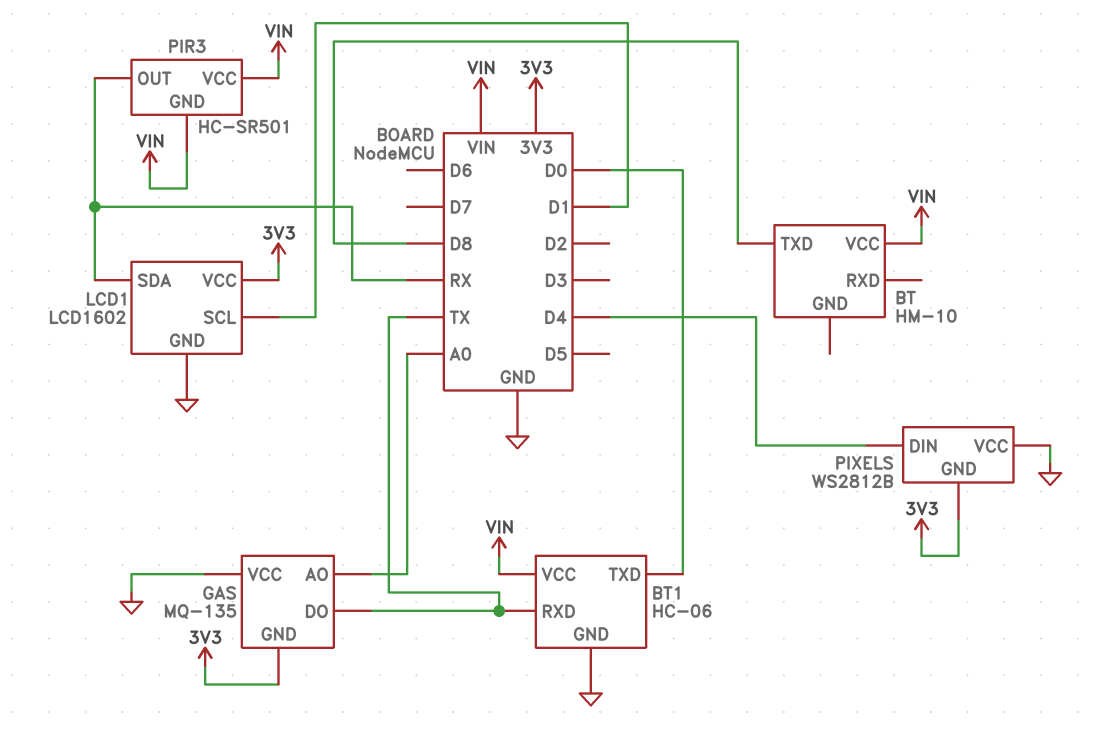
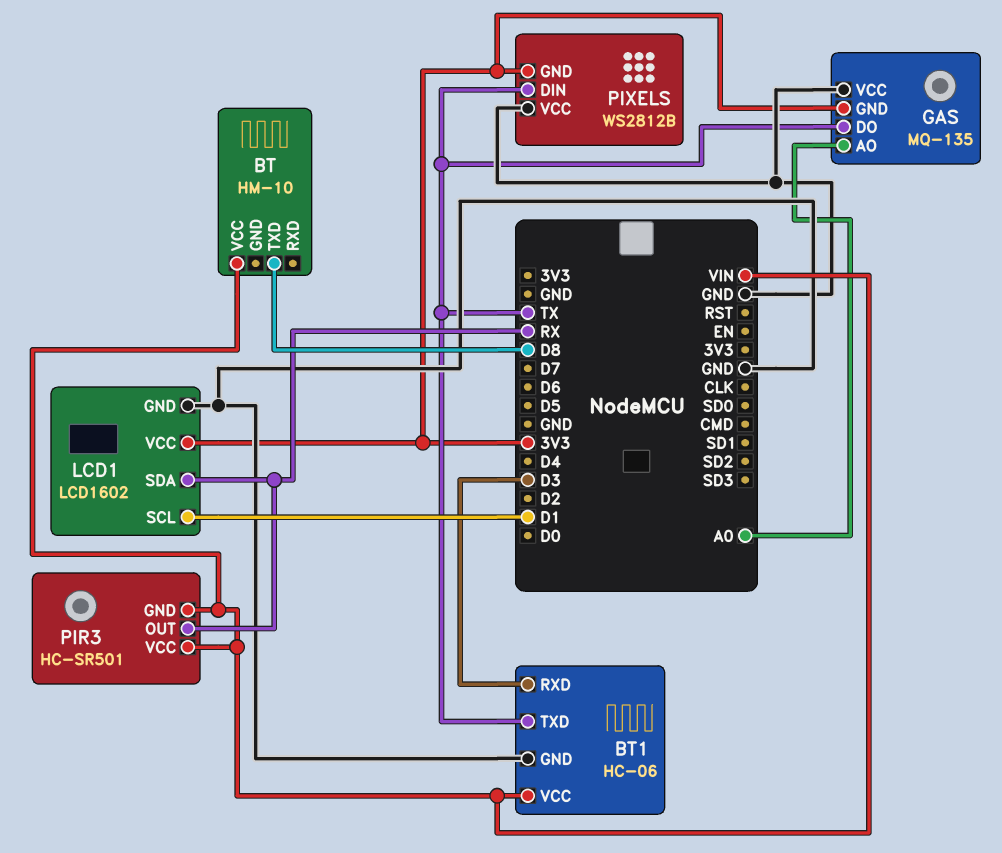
BT1 pin RXD: TX -> D3
BT1 pin TXD: D0 -> TX
PIXELS pin DIN: D4 -> TX

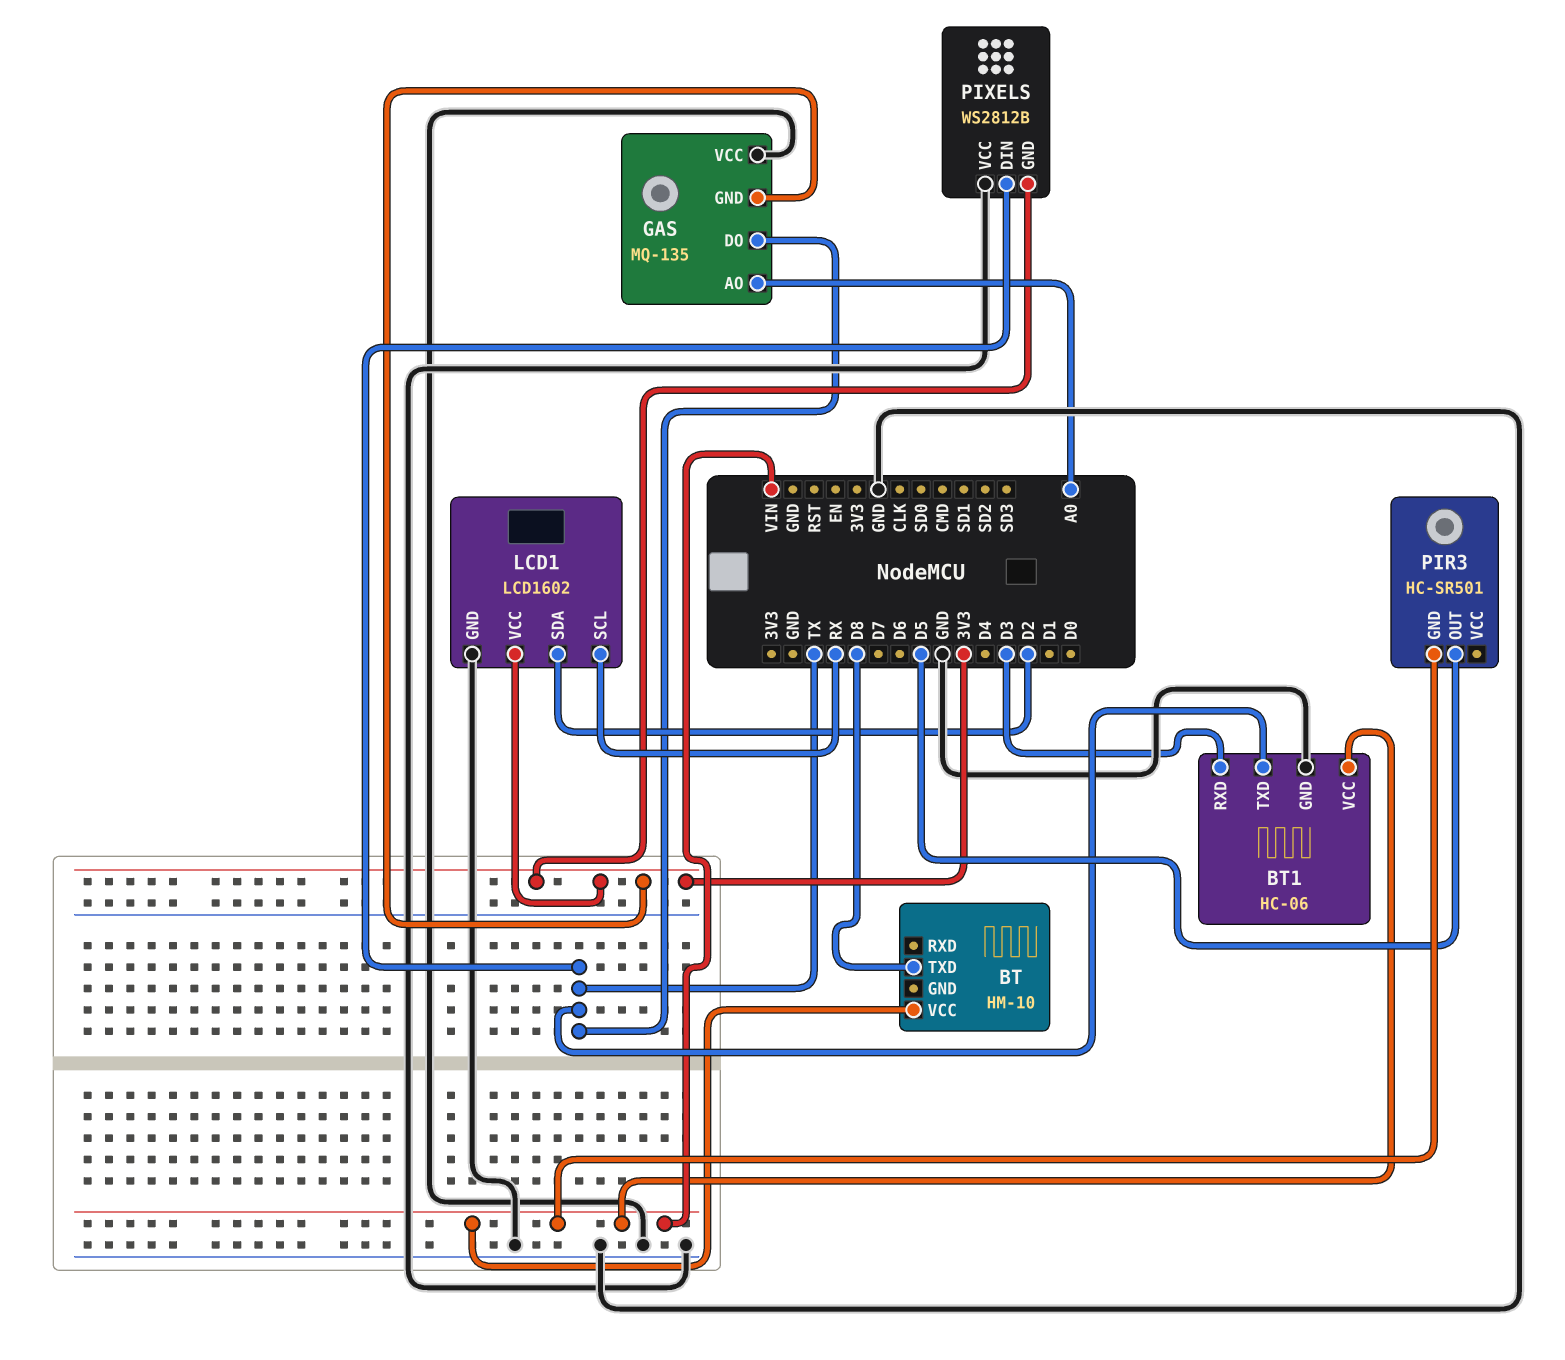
LCD1 pin SCL: D1 -> RX
LCD1 pin SDA: RX -> D2
PIR3 pin OUT: RX -> D5
PIR3 pin VCC: VIN -> none

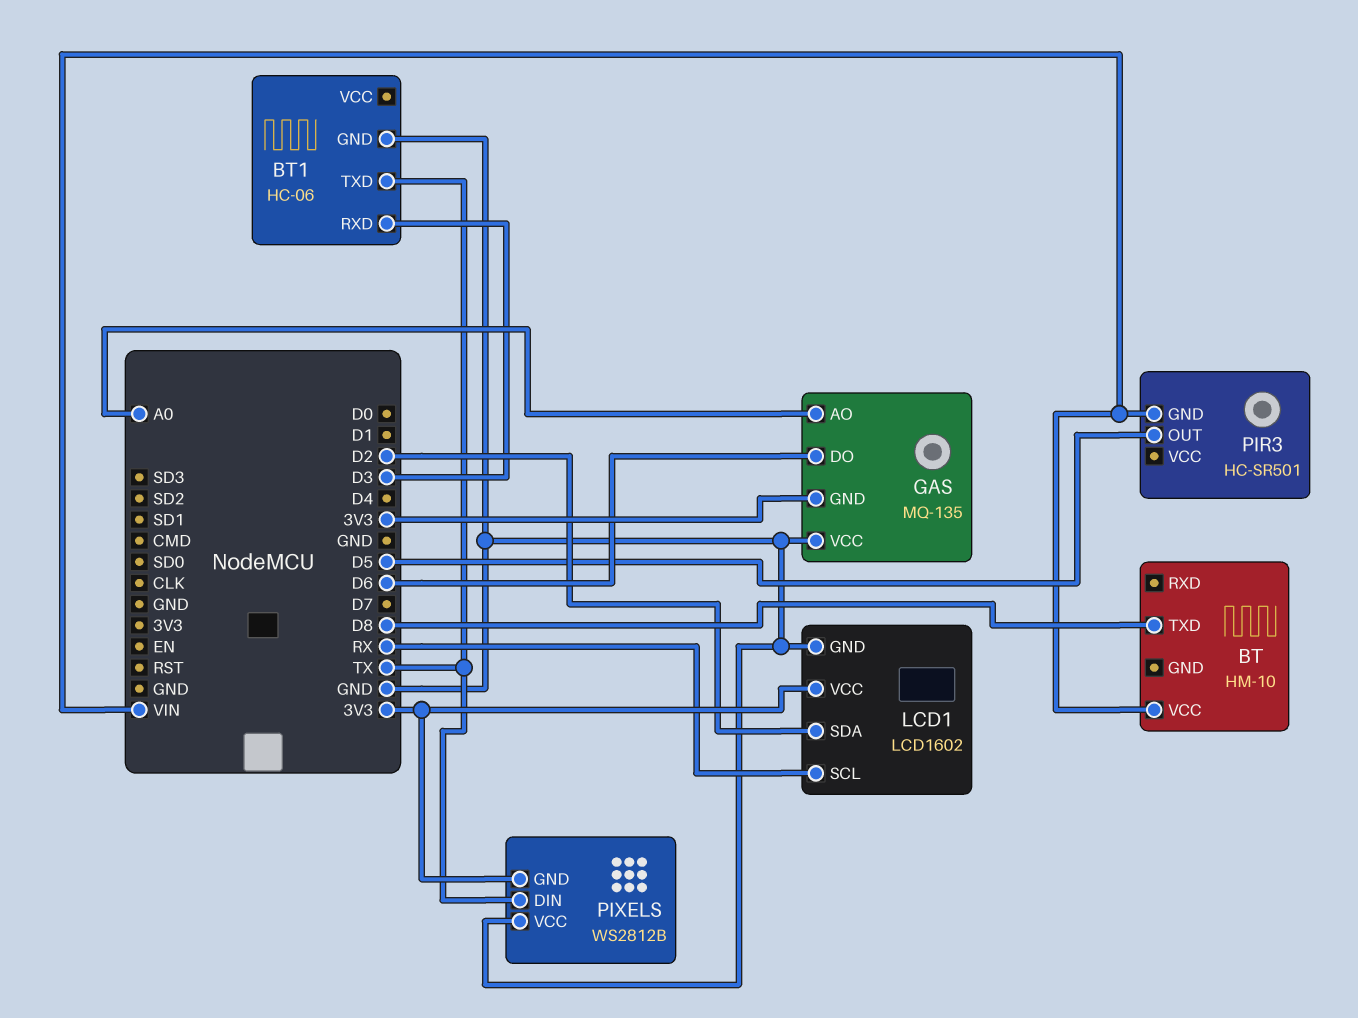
BT1 pin VCC: VIN -> none
GAS pin DO: TX -> D6

